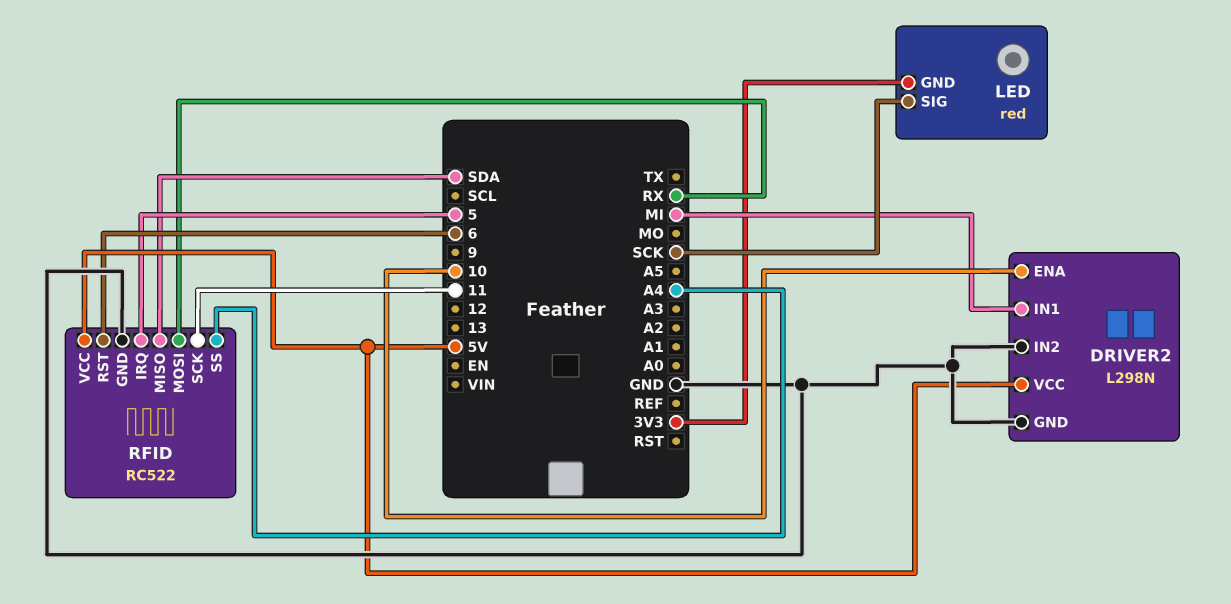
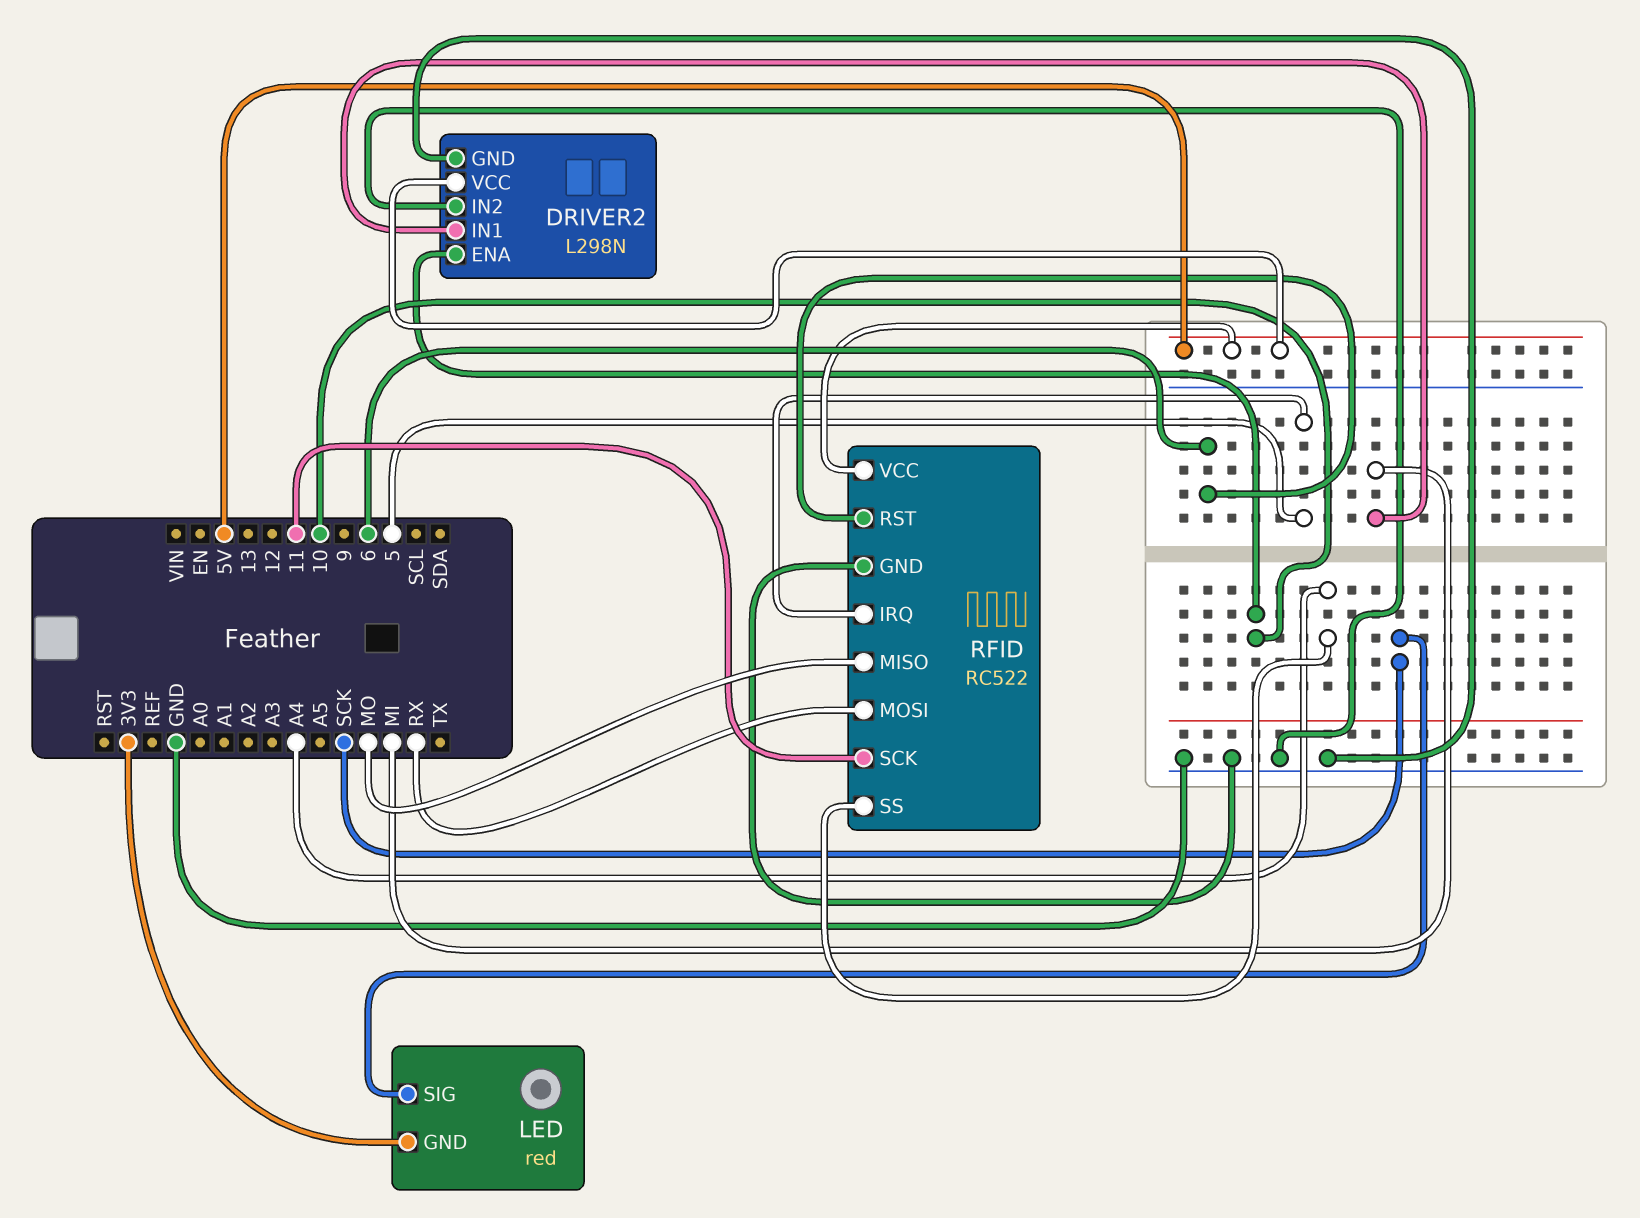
RFID pin MISO: SDA -> MO

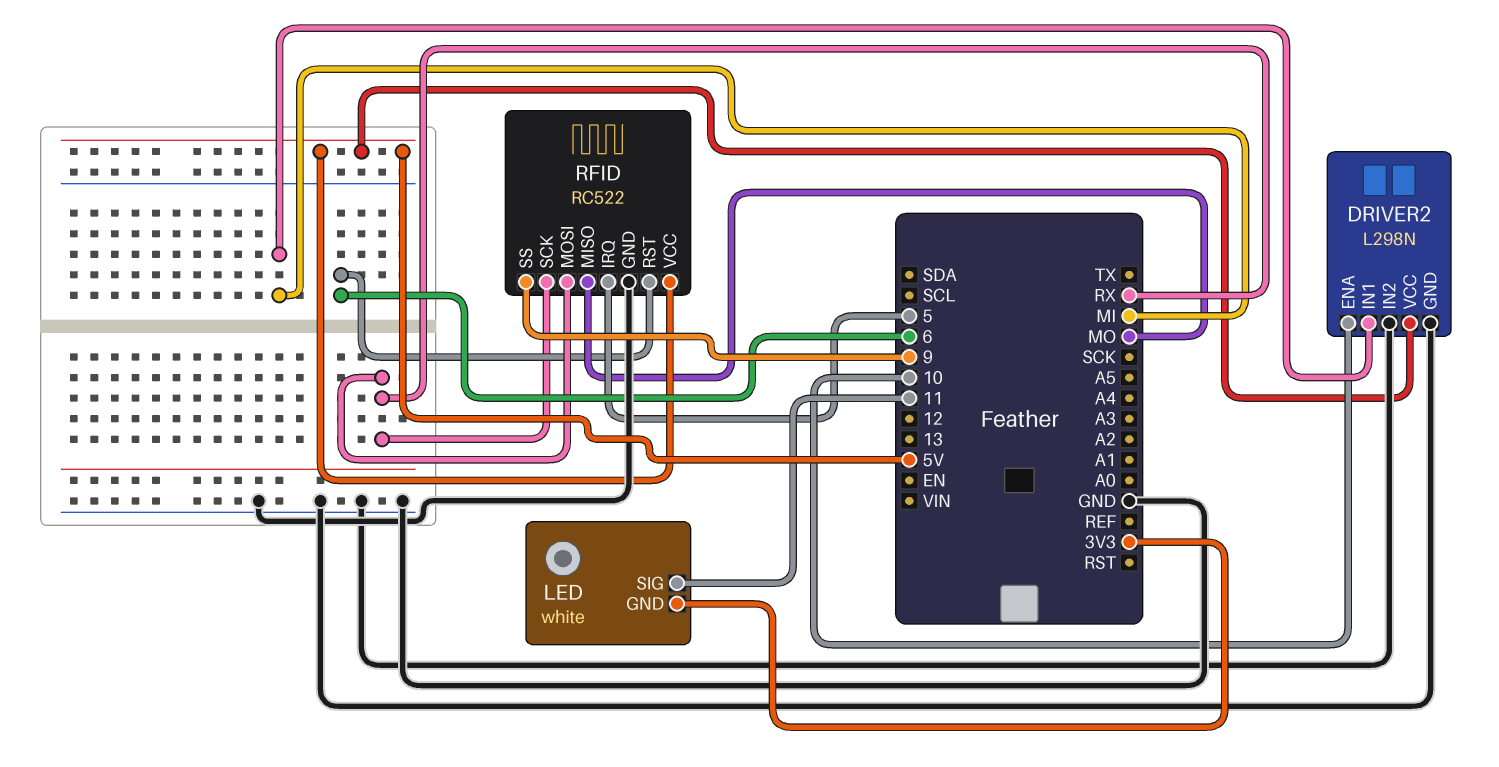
LED: red -> white
LED pin SIG: SCK -> 11
RFID pin SCK: 11 -> RX
RFID pin SS: A4 -> 9

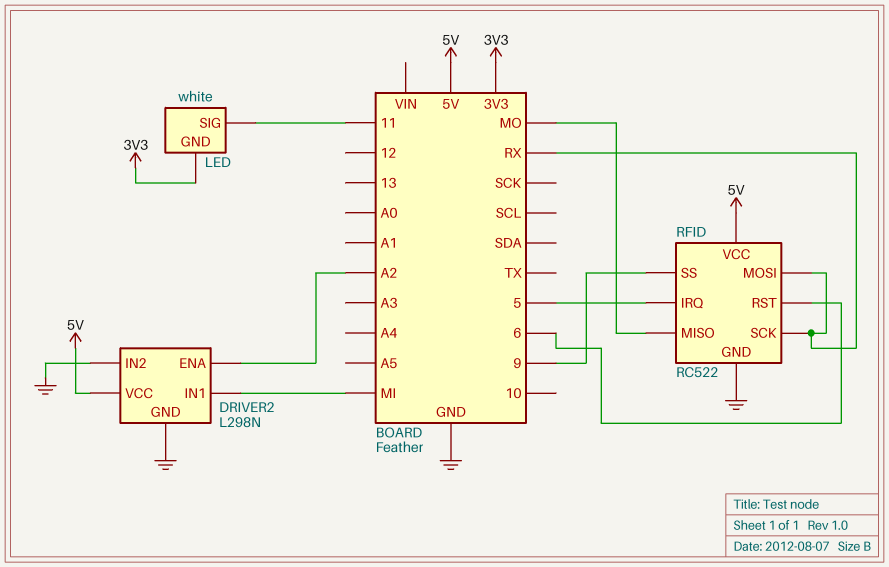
DRIVER2 pin ENA: 10 -> A2

